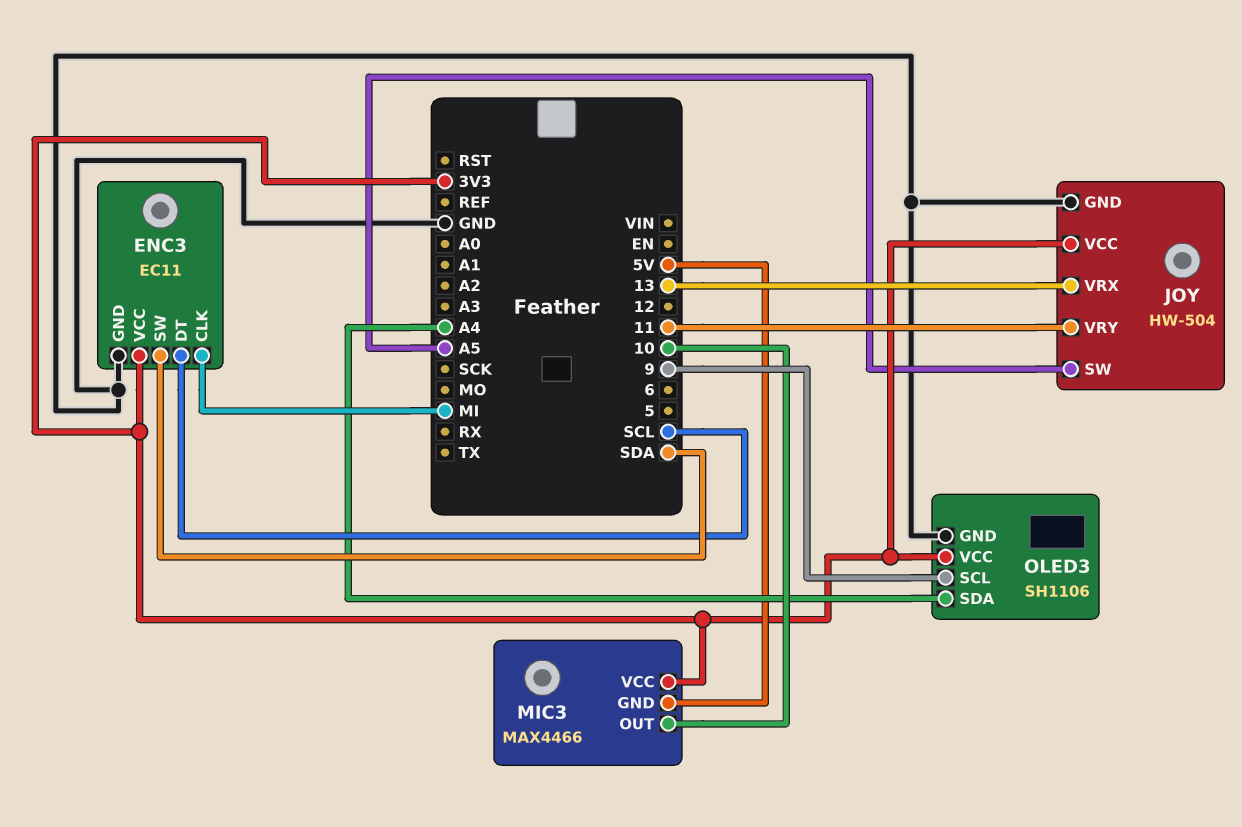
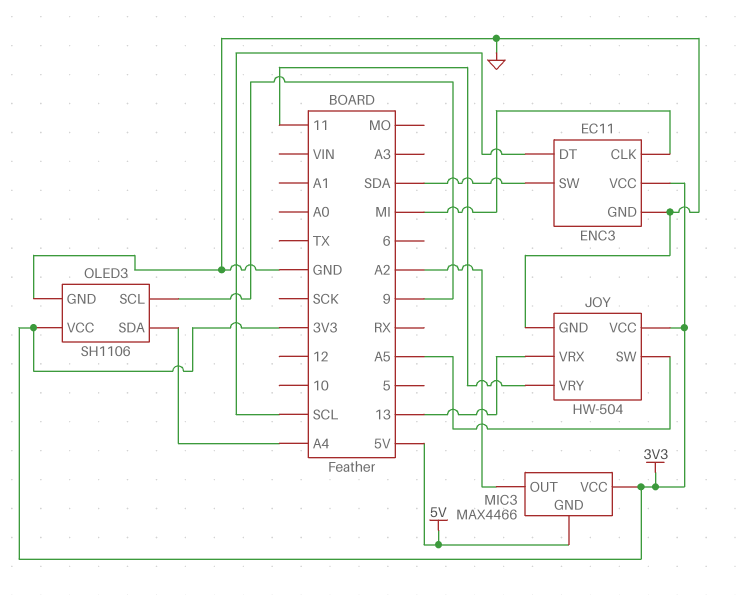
MIC3 pin OUT: 10 -> A2

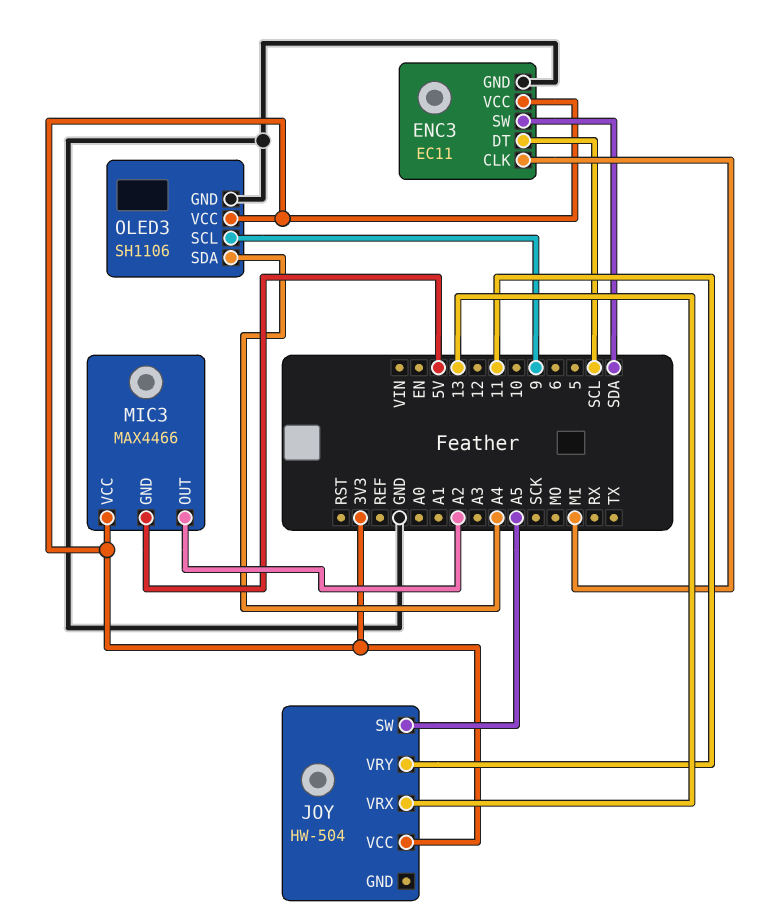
JOY pin GND: GND -> none

